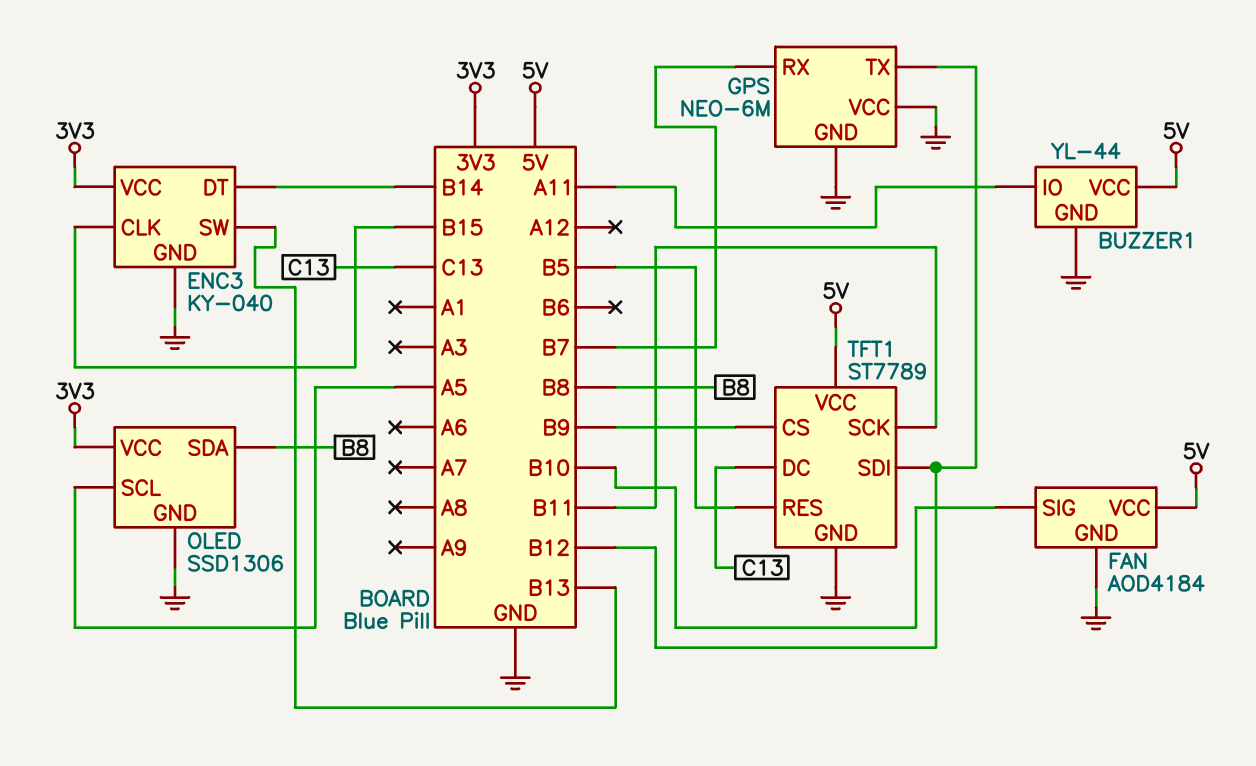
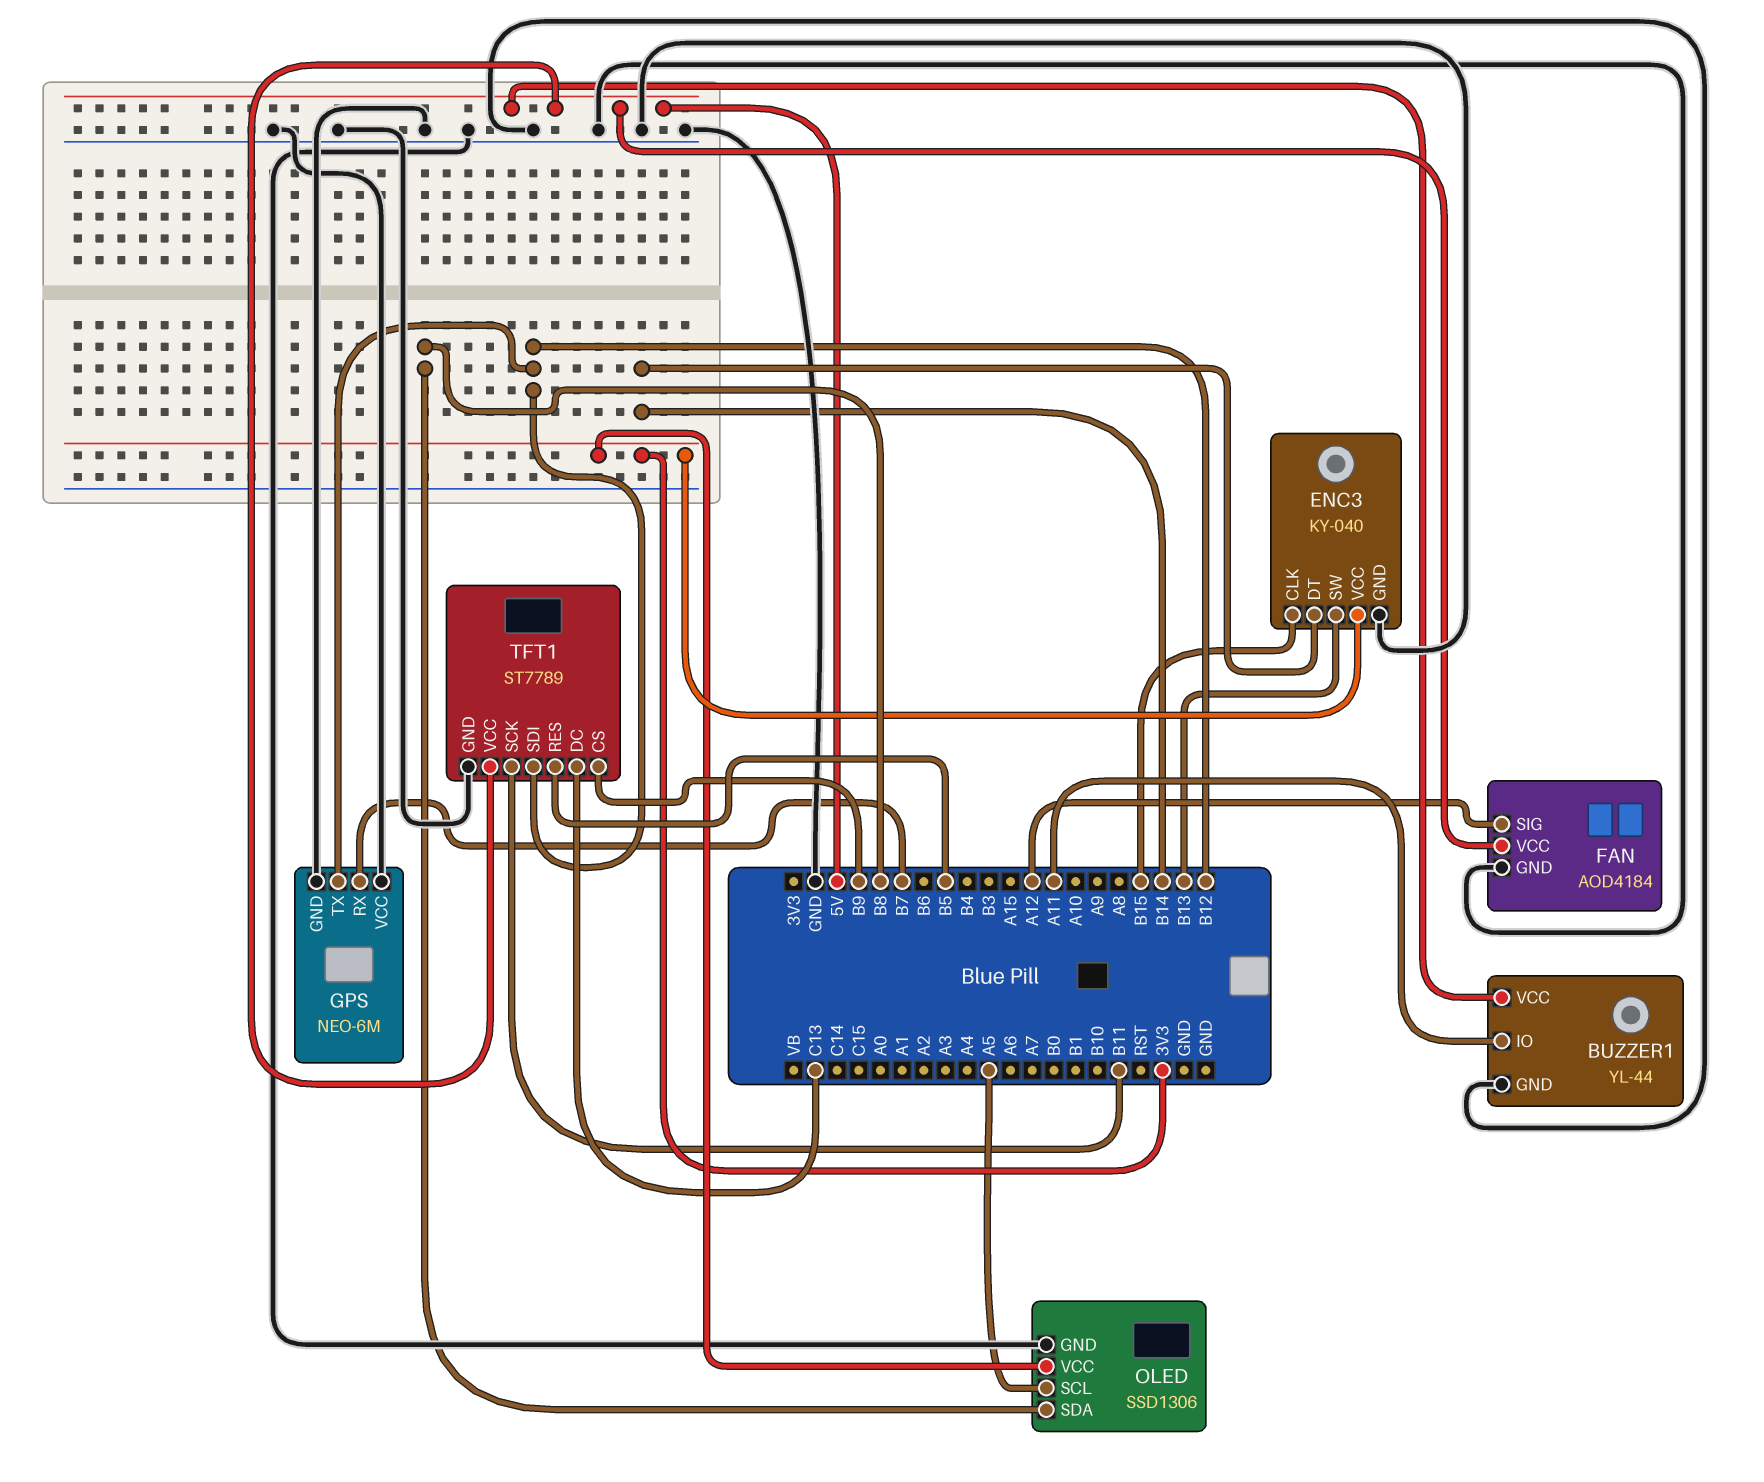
FAN pin SIG: B10 -> A12

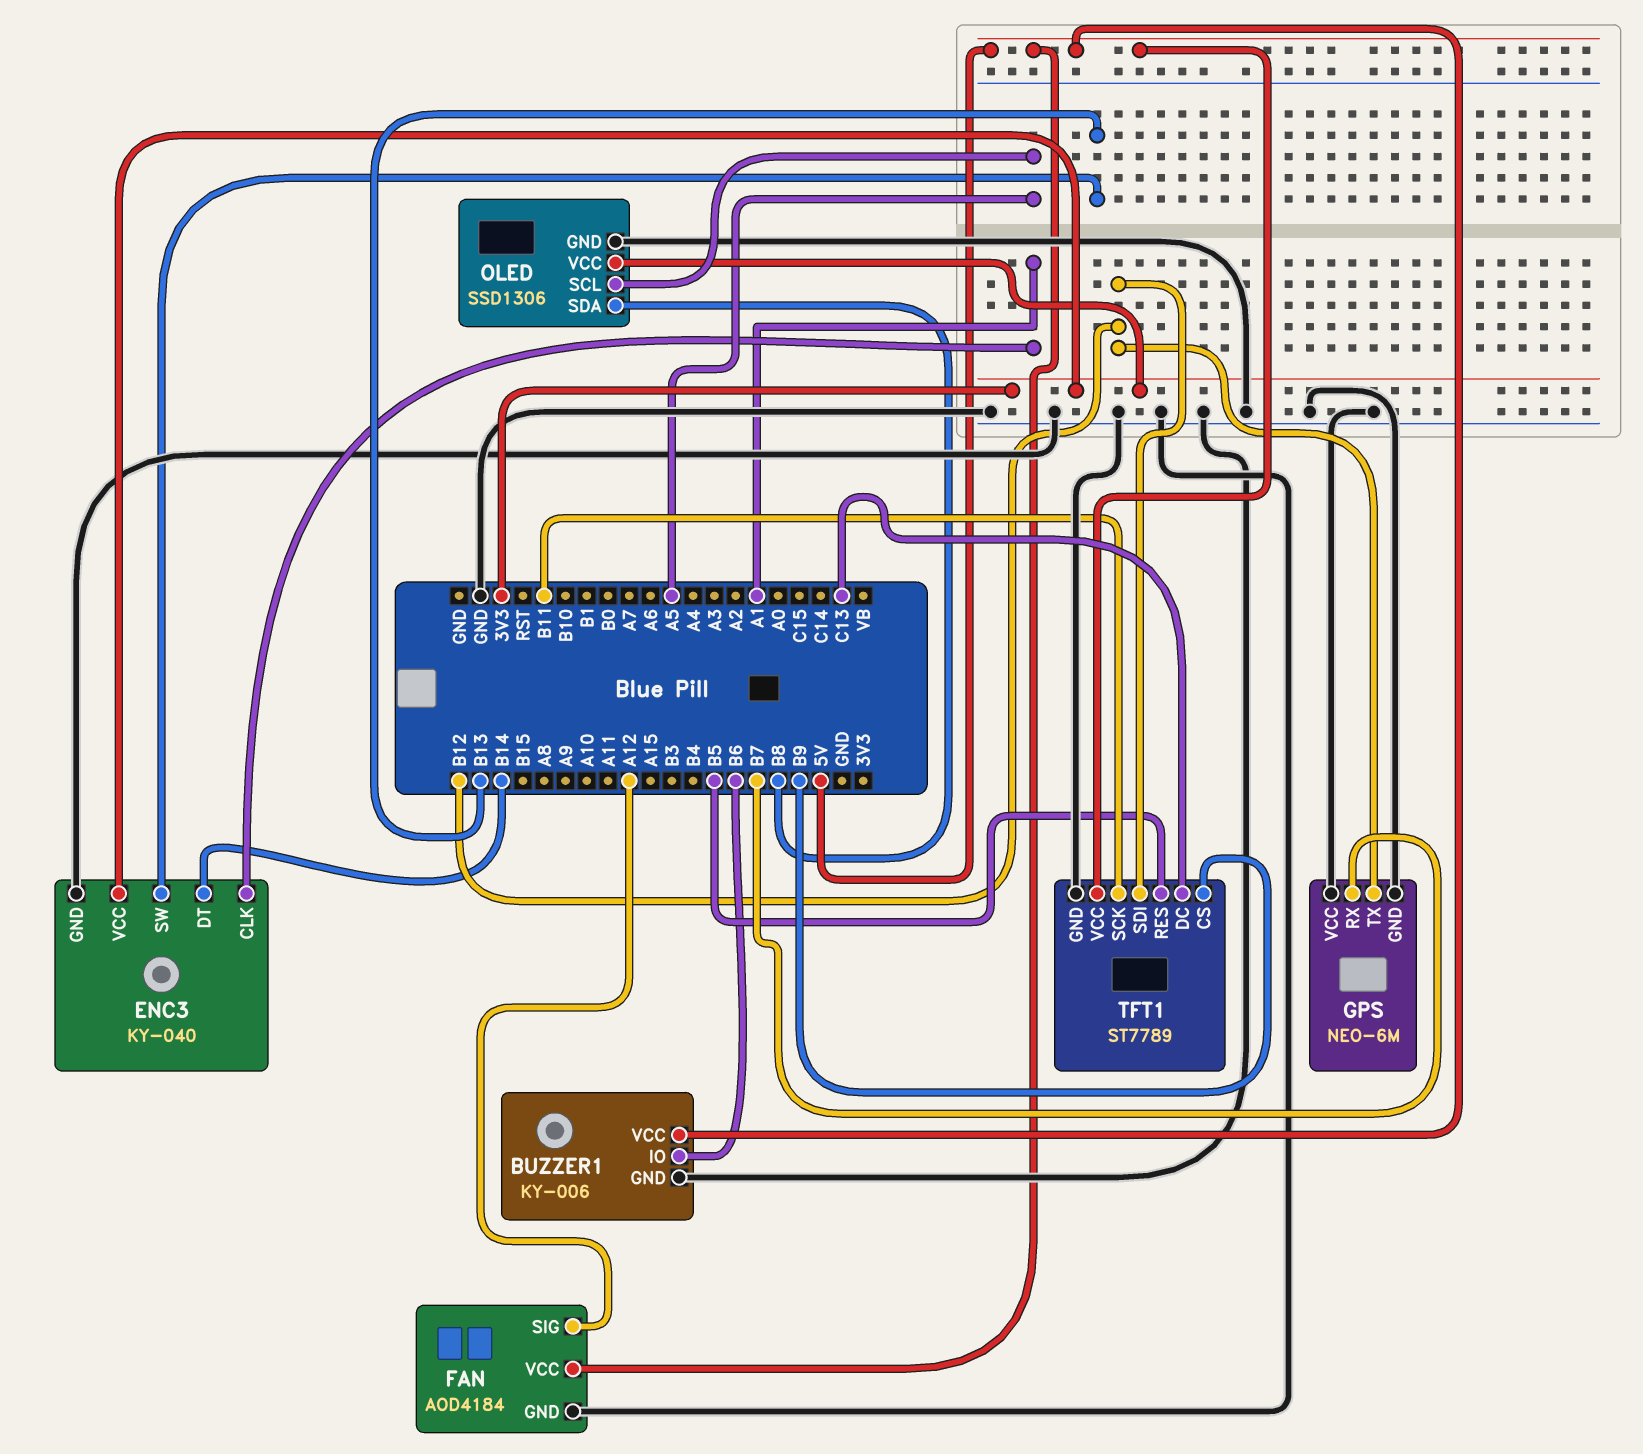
BUZZER1: YL-44 -> KY-006
BUZZER1 pin IO: A11 -> B6
ENC3 pin CLK: B15 -> A1

